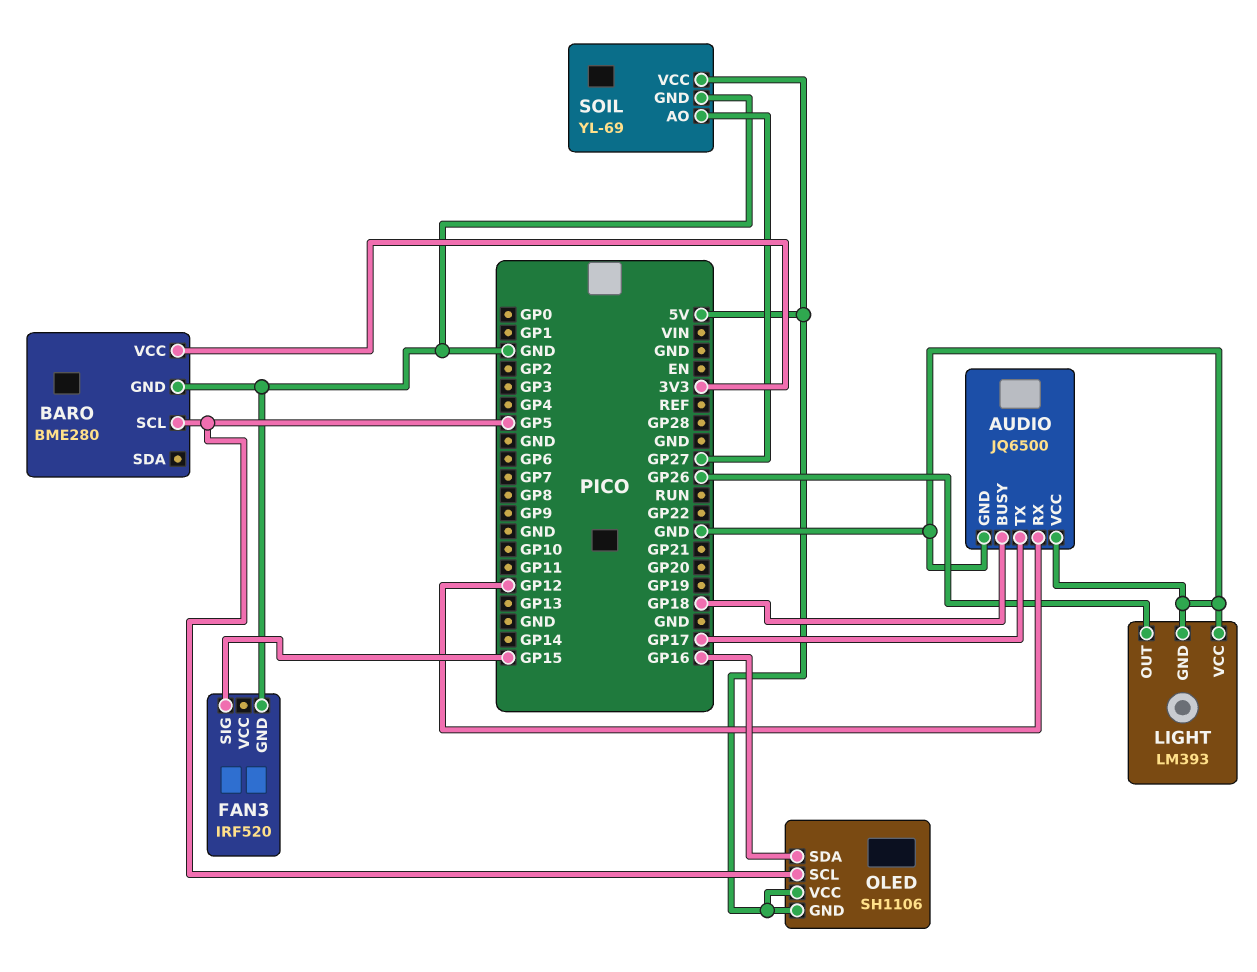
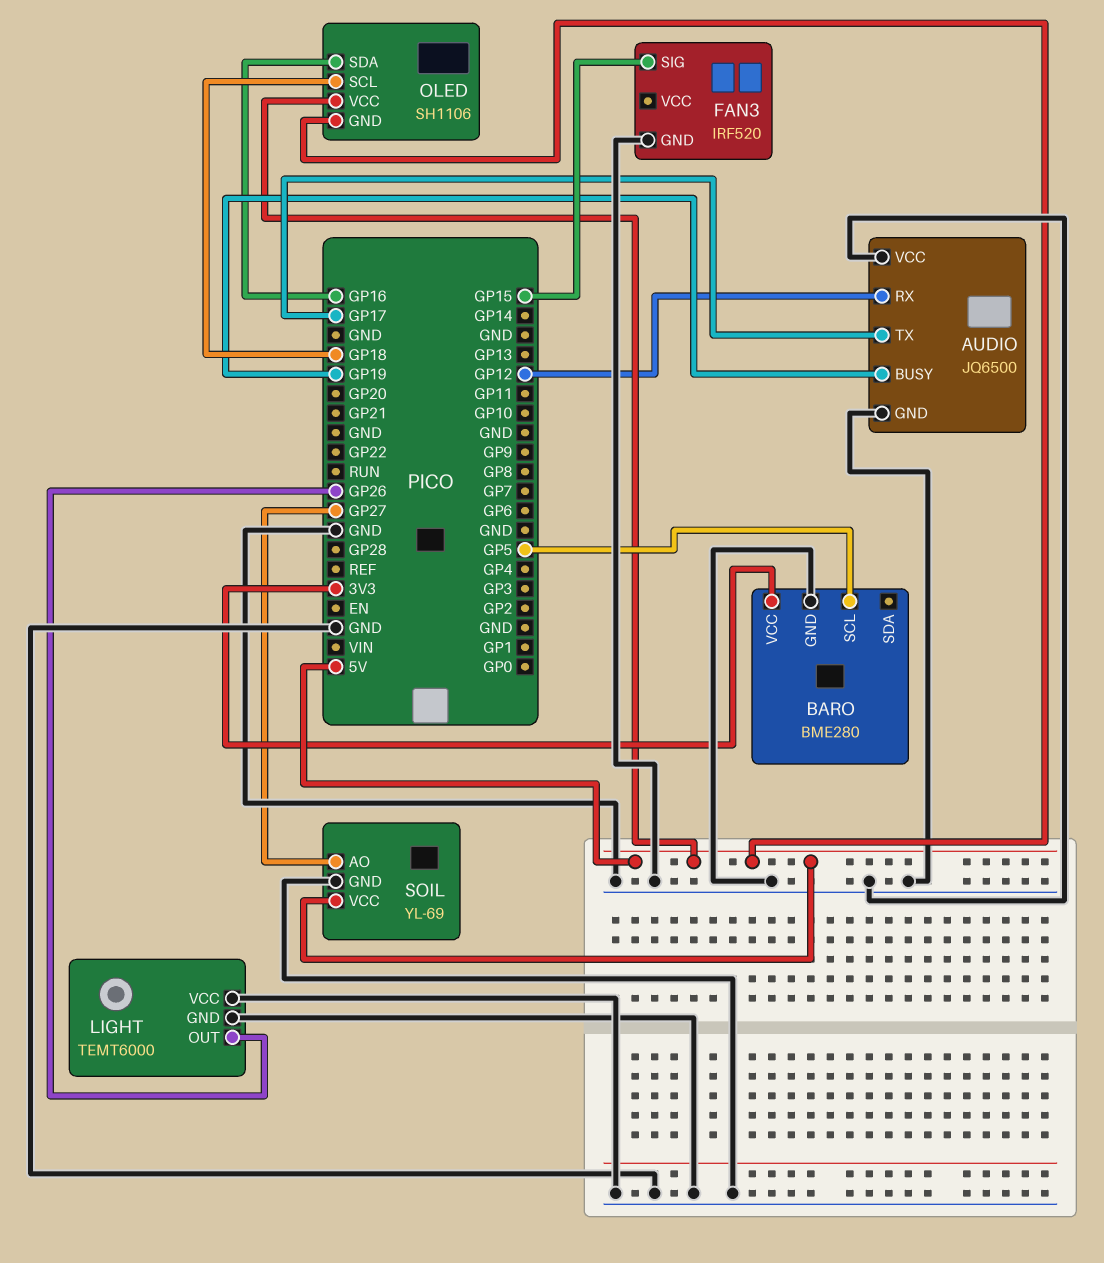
AUDIO pin BUSY: GP18 -> GP19
LIGHT: LM393 -> TEMT6000
OLED pin SCL: GP5 -> GP18

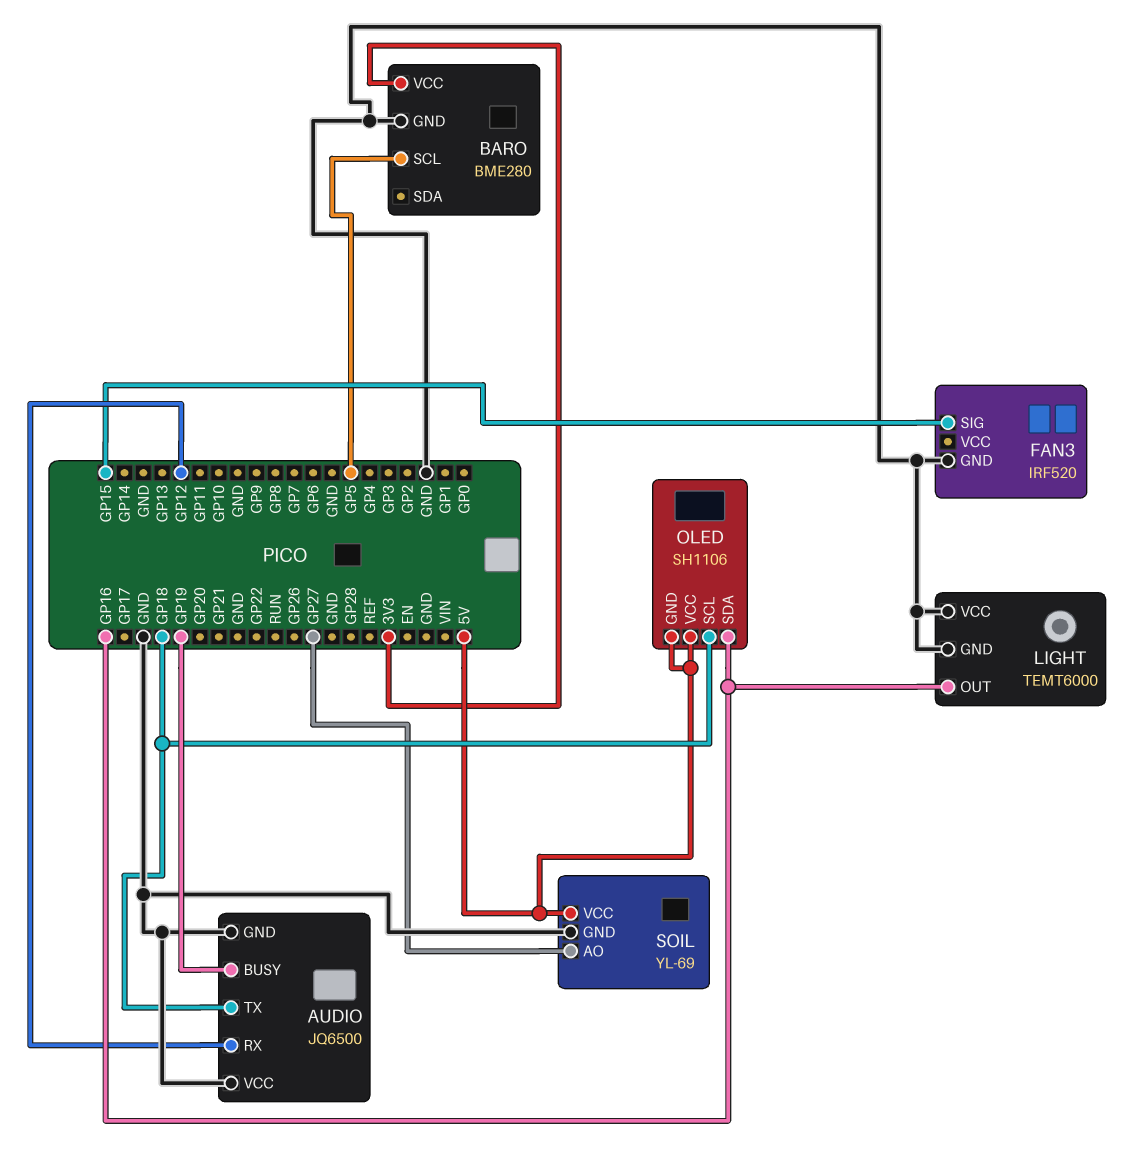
AUDIO pin TX: GP17 -> GP18
LIGHT pin OUT: GP26 -> GP16

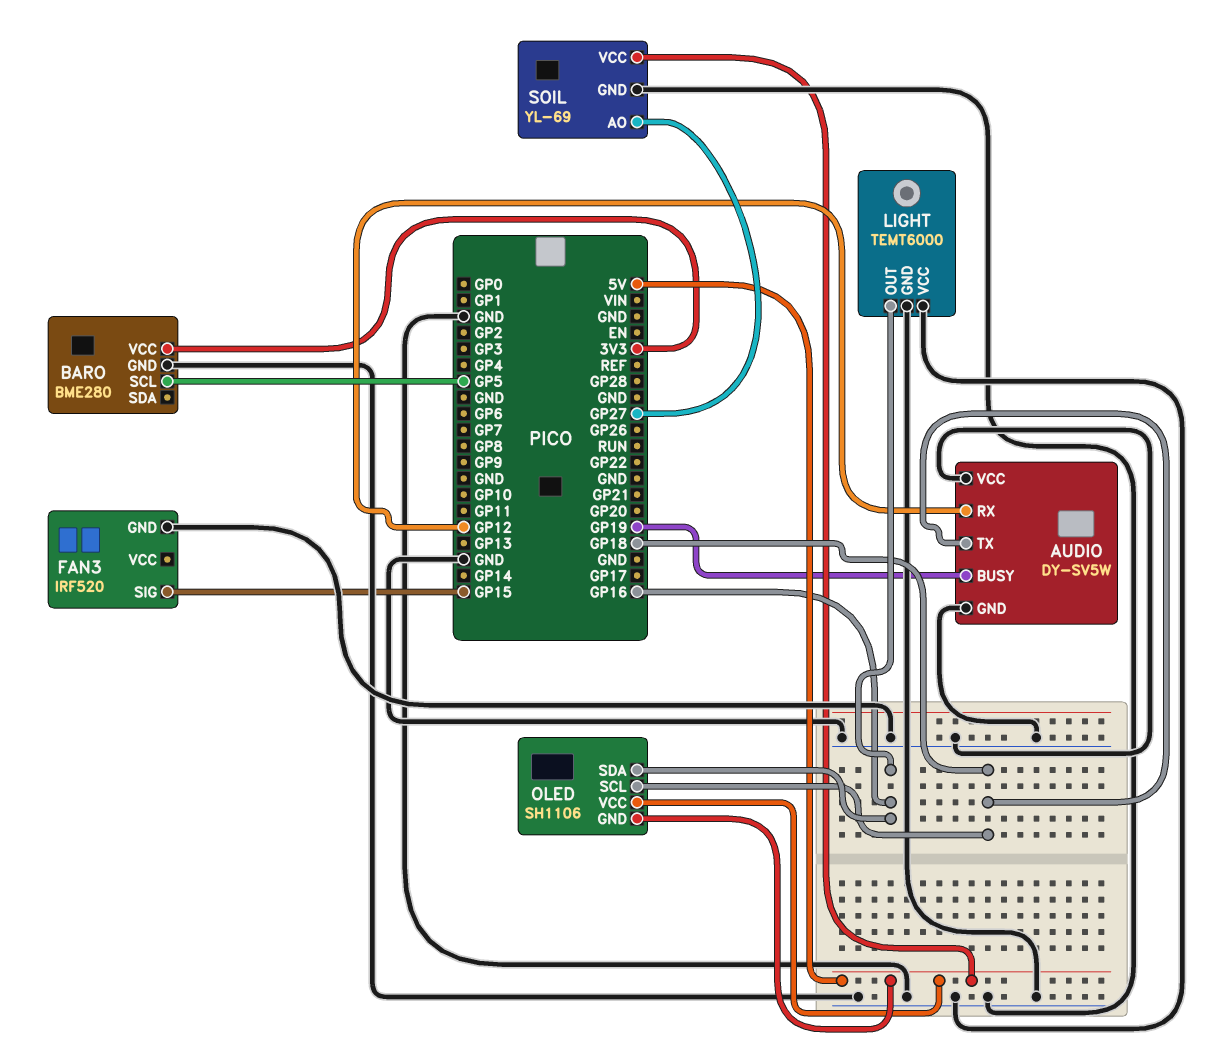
AUDIO: JQ6500 -> DY-SV5W

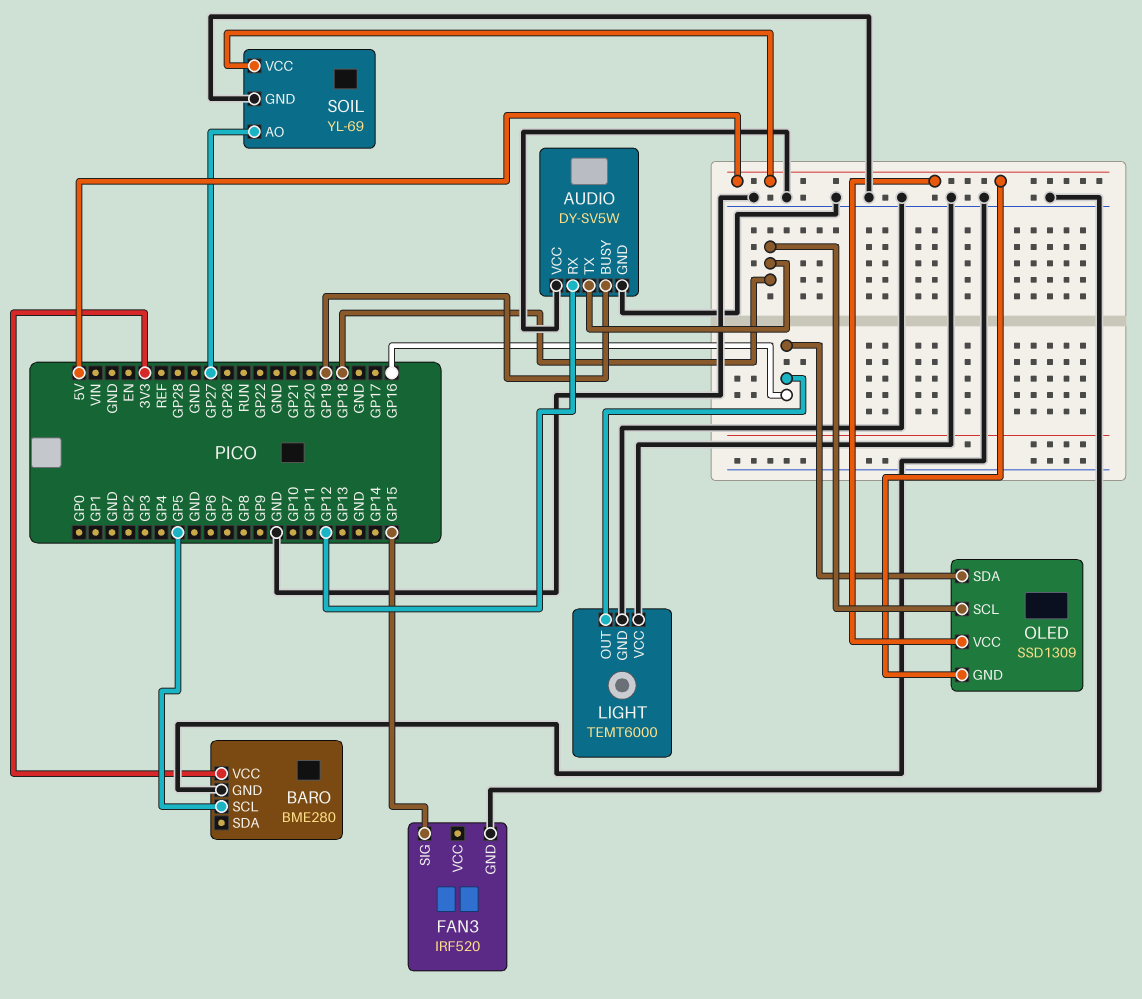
OLED: SH1106 -> SSD1309

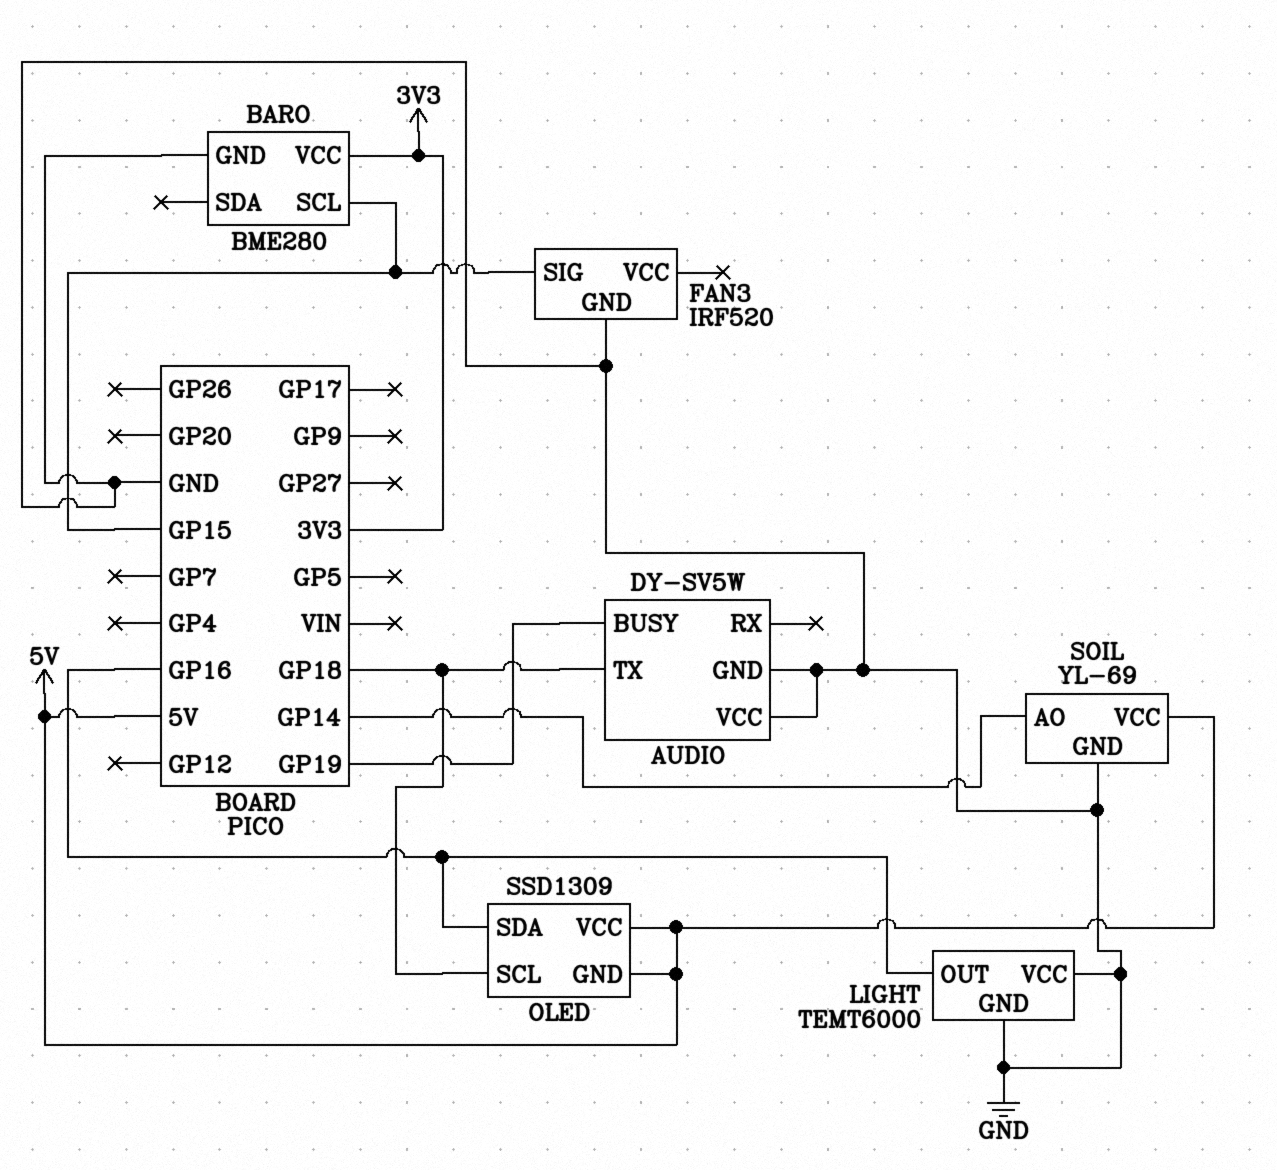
AUDIO pin RX: GP12 -> none
BARO pin SCL: GP5 -> GP15
SOIL pin AO: GP27 -> GP14

